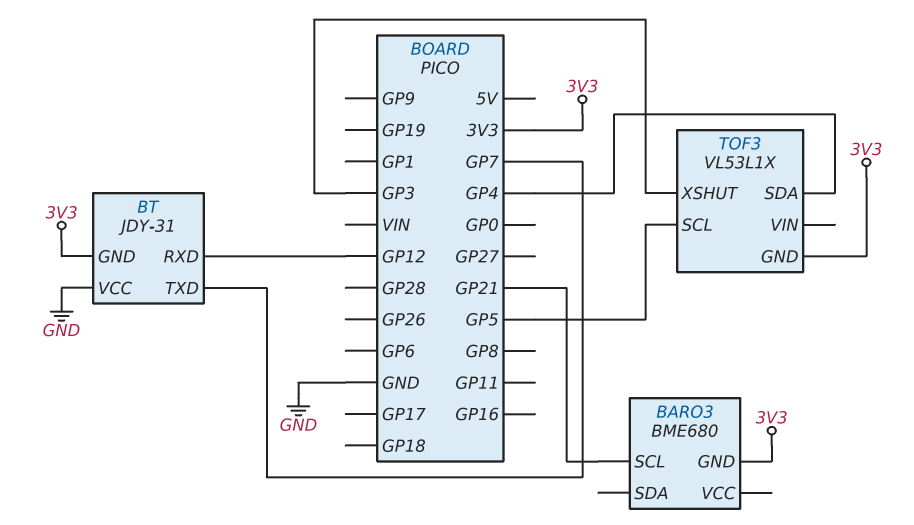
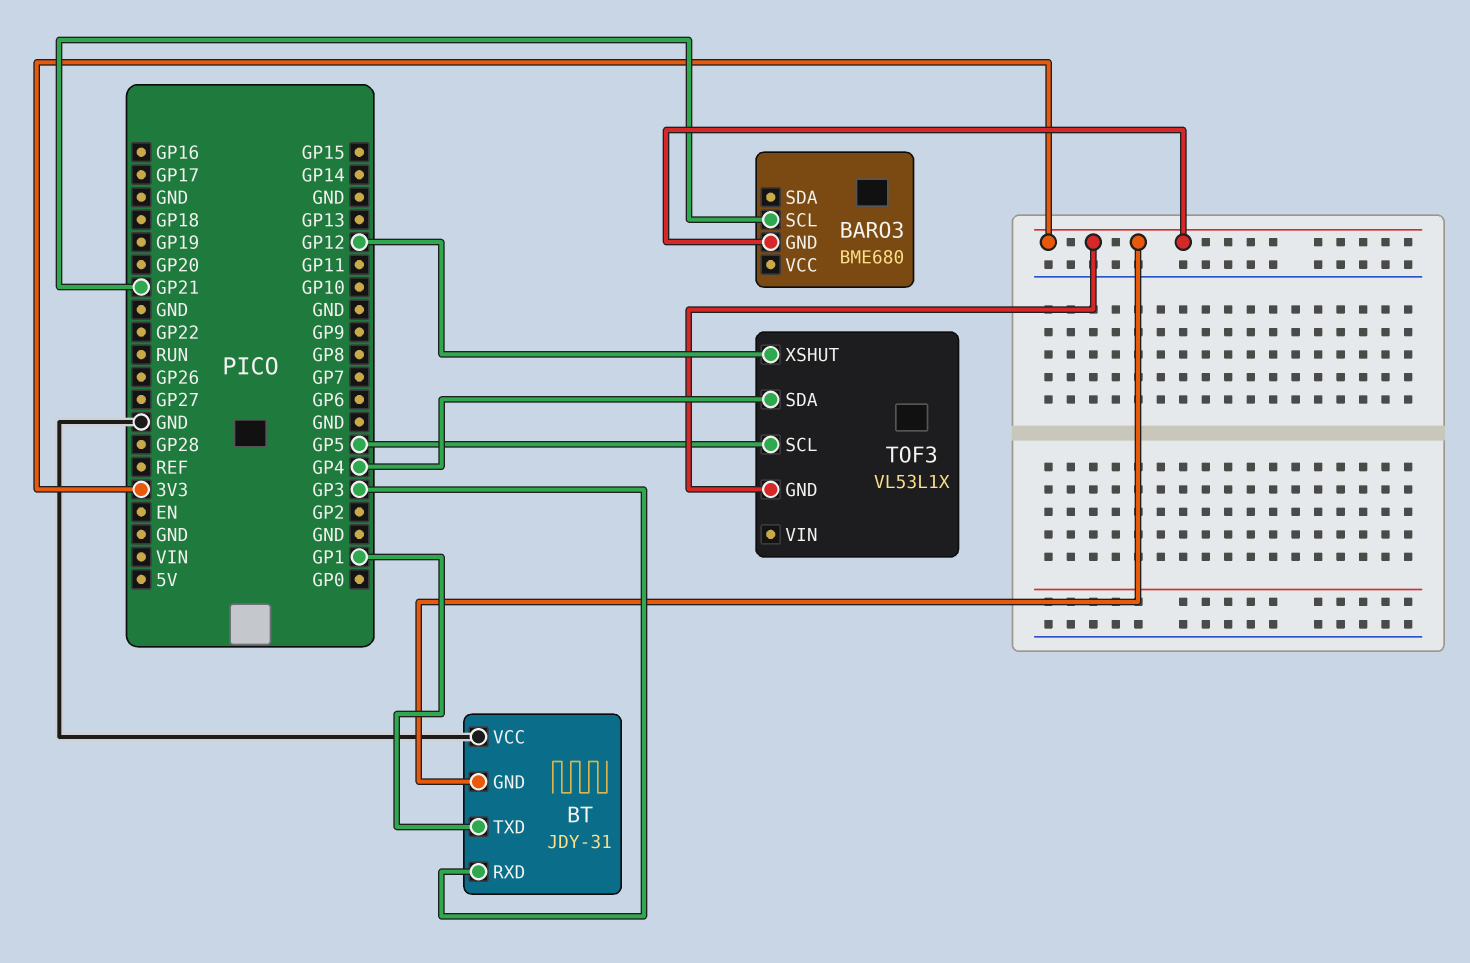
BT pin RXD: GP12 -> GP3
BT pin TXD: GP7 -> GP1
TOF3 pin XSHUT: GP3 -> GP12

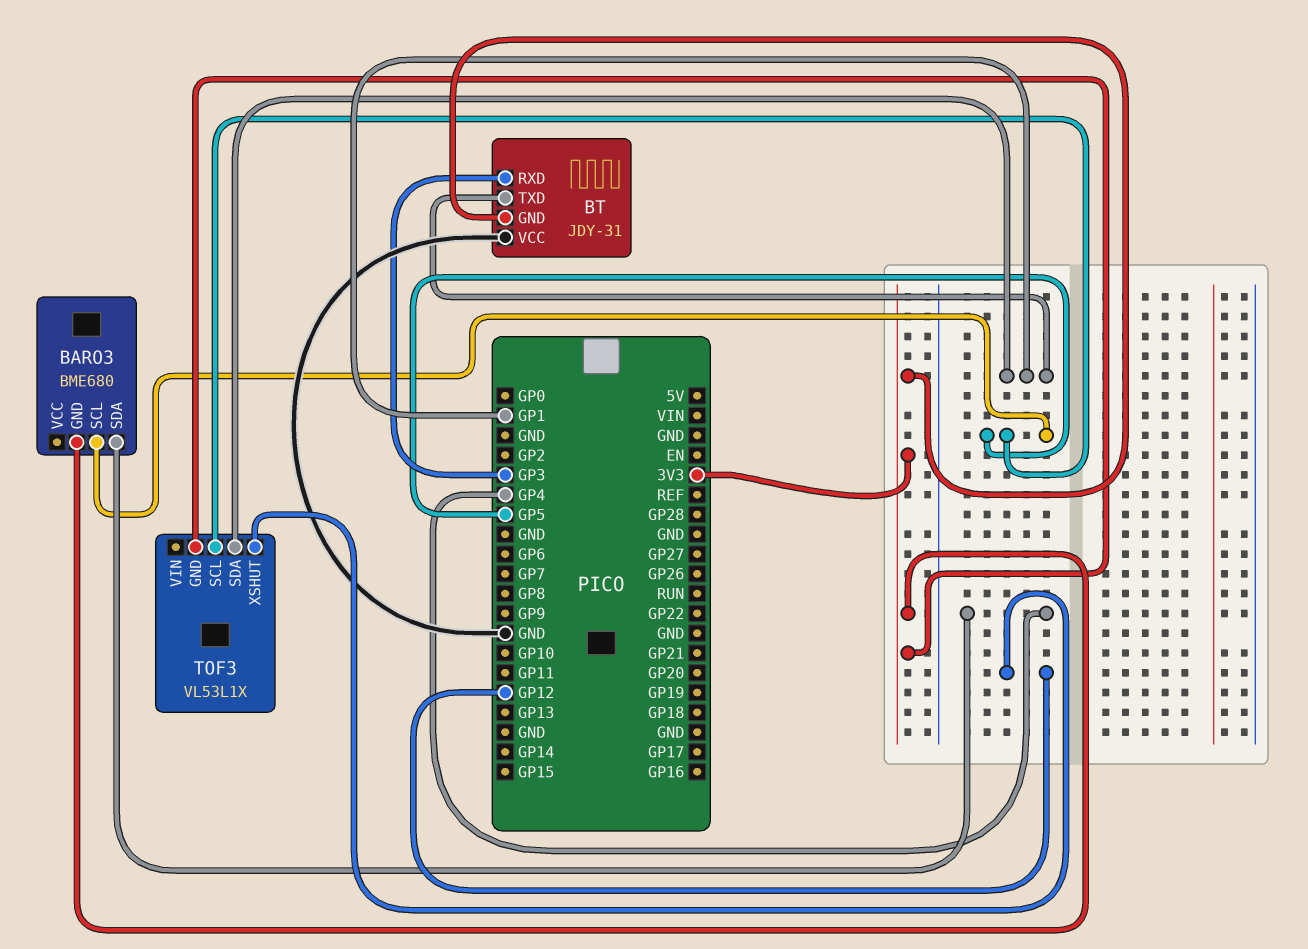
BARO3 pin SCL: GP21 -> GP5
BARO3 pin SDA: none -> GP4
TOF3 pin SDA: GP4 -> GP1

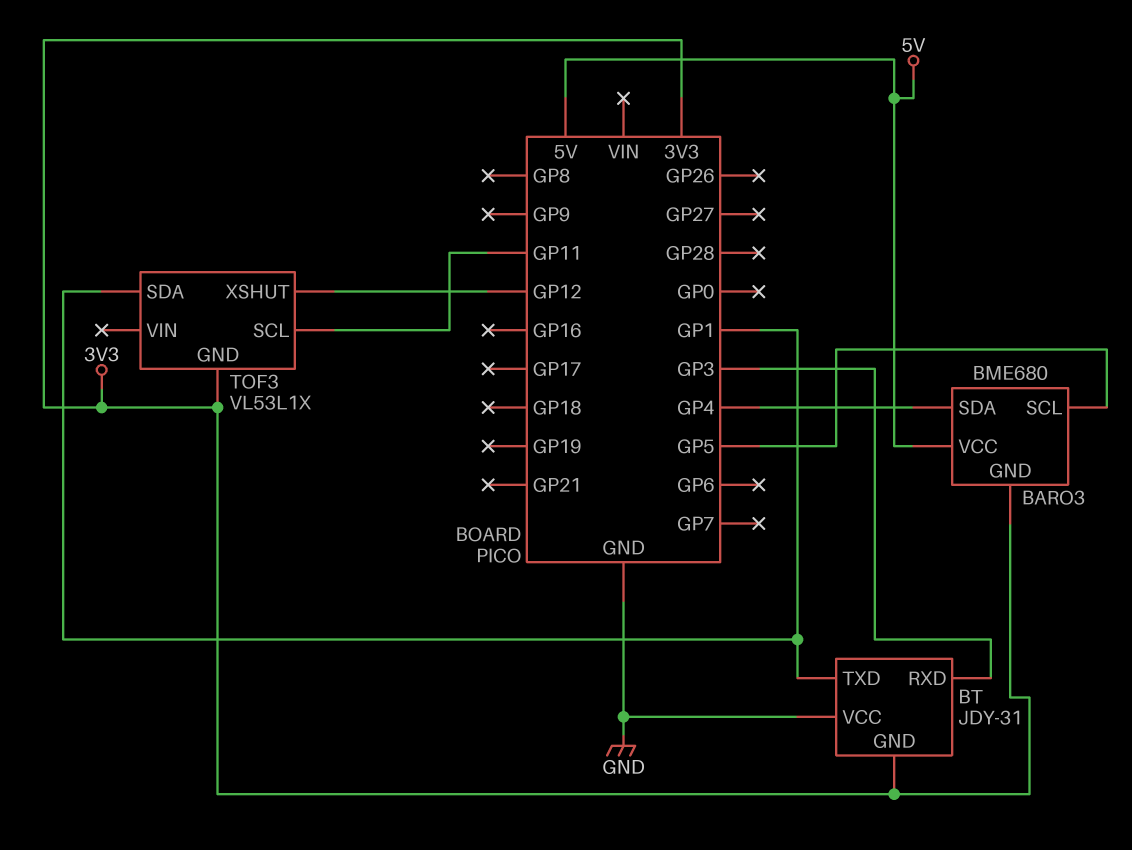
BARO3 pin VCC: none -> 5V
TOF3 pin SCL: GP5 -> GP11

